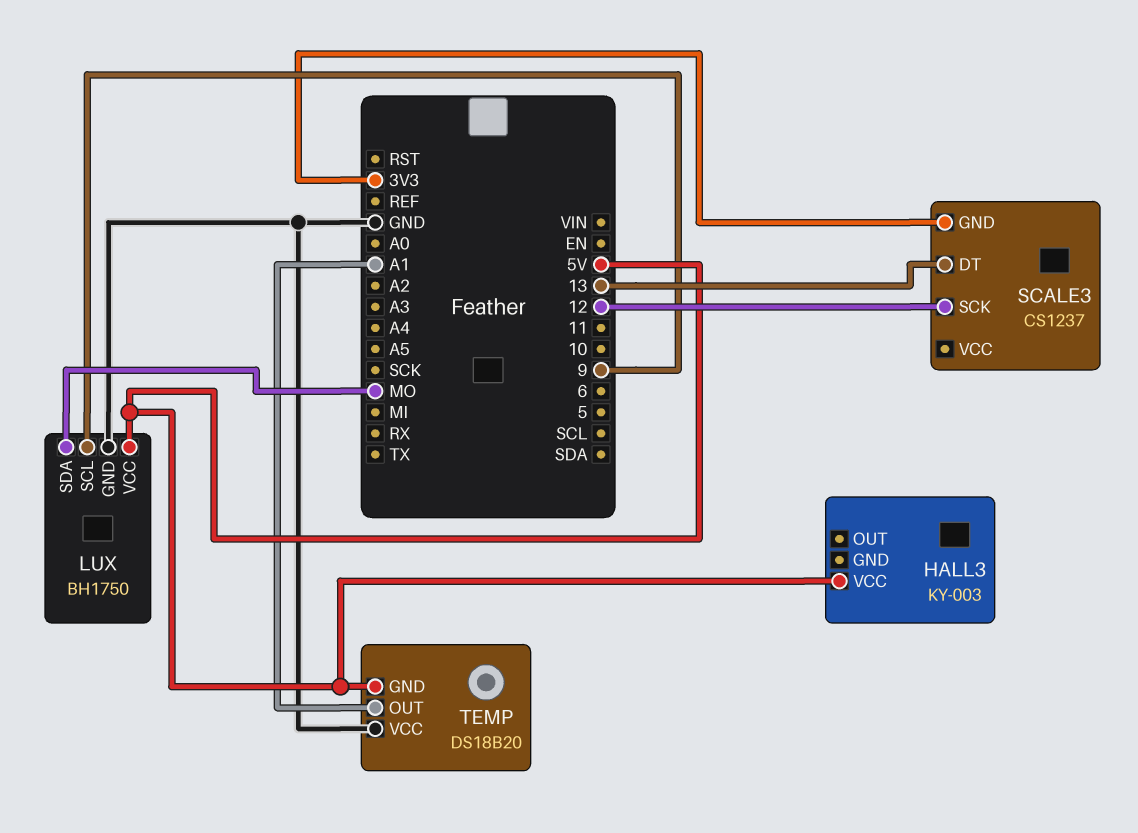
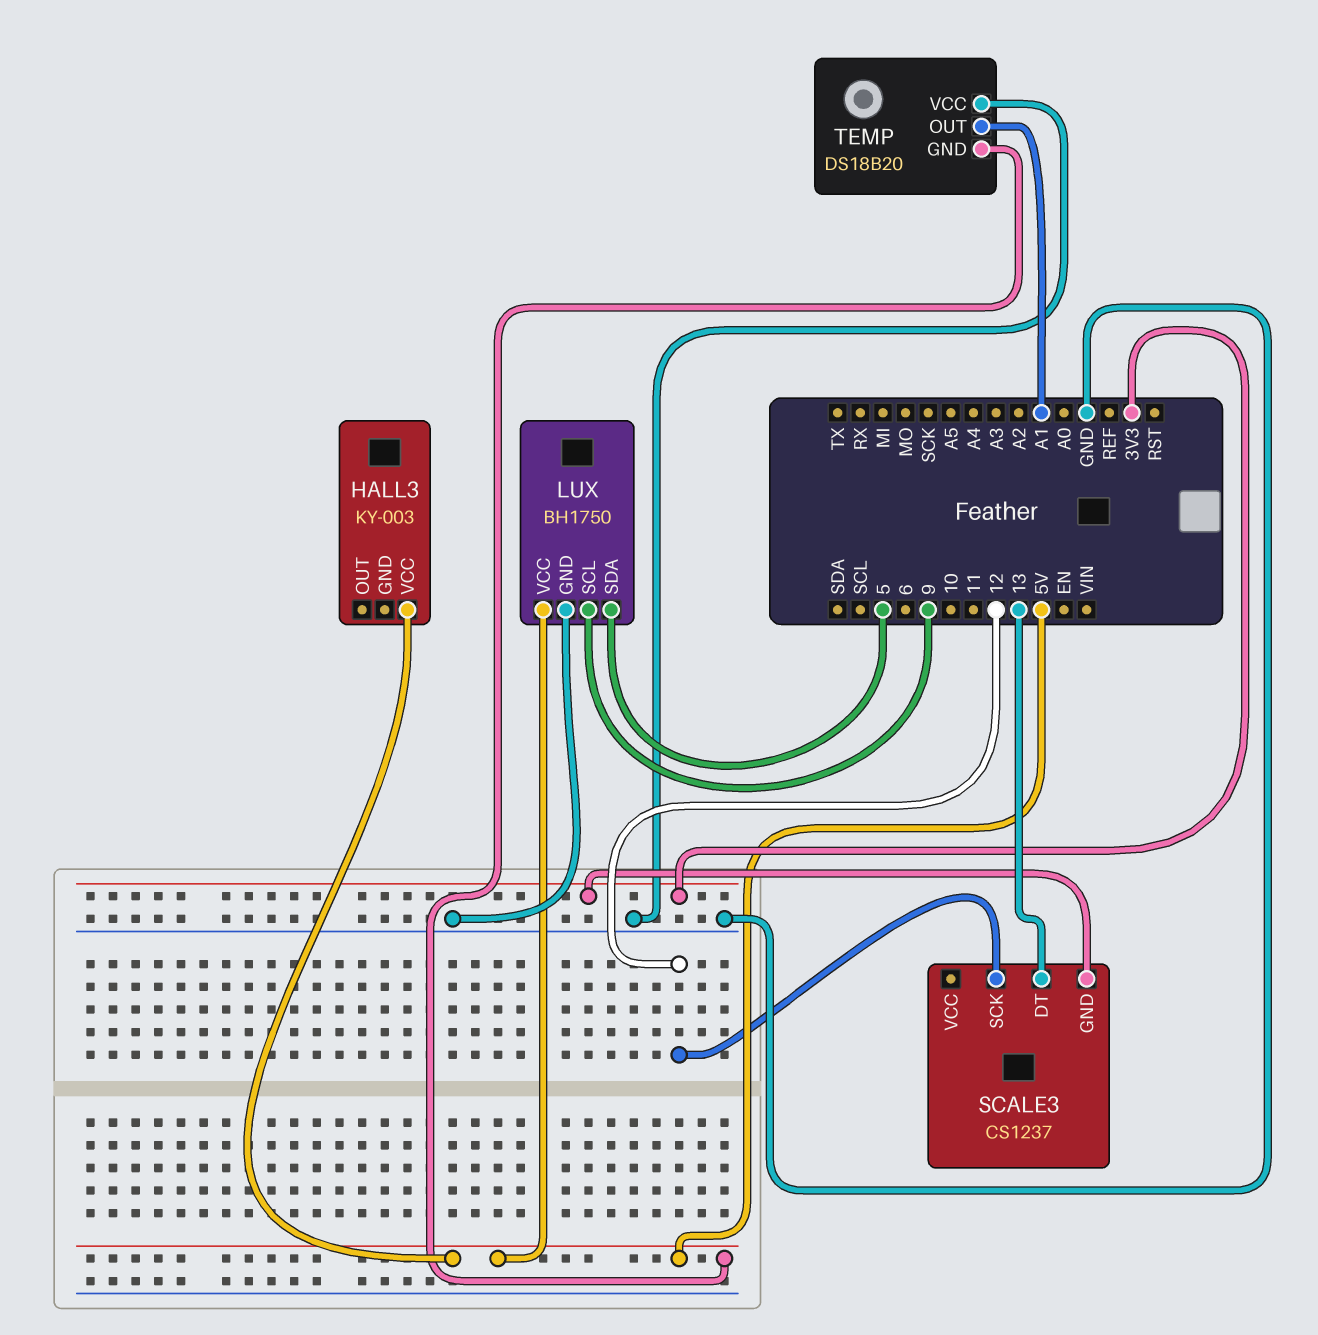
LUX pin SDA: MO -> 5

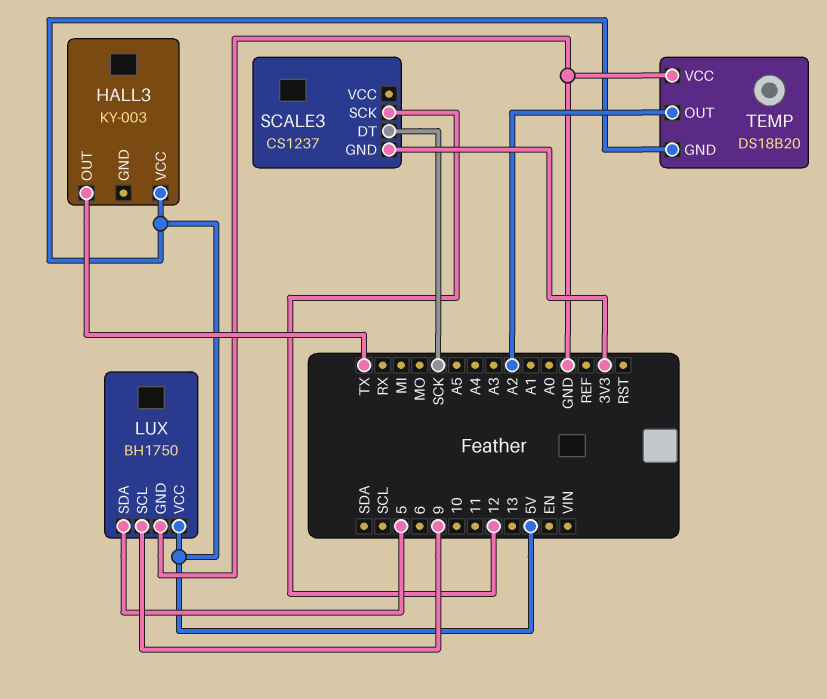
HALL3 pin OUT: none -> TX
SCALE3 pin DT: 13 -> SCK
TEMP pin OUT: A1 -> A2

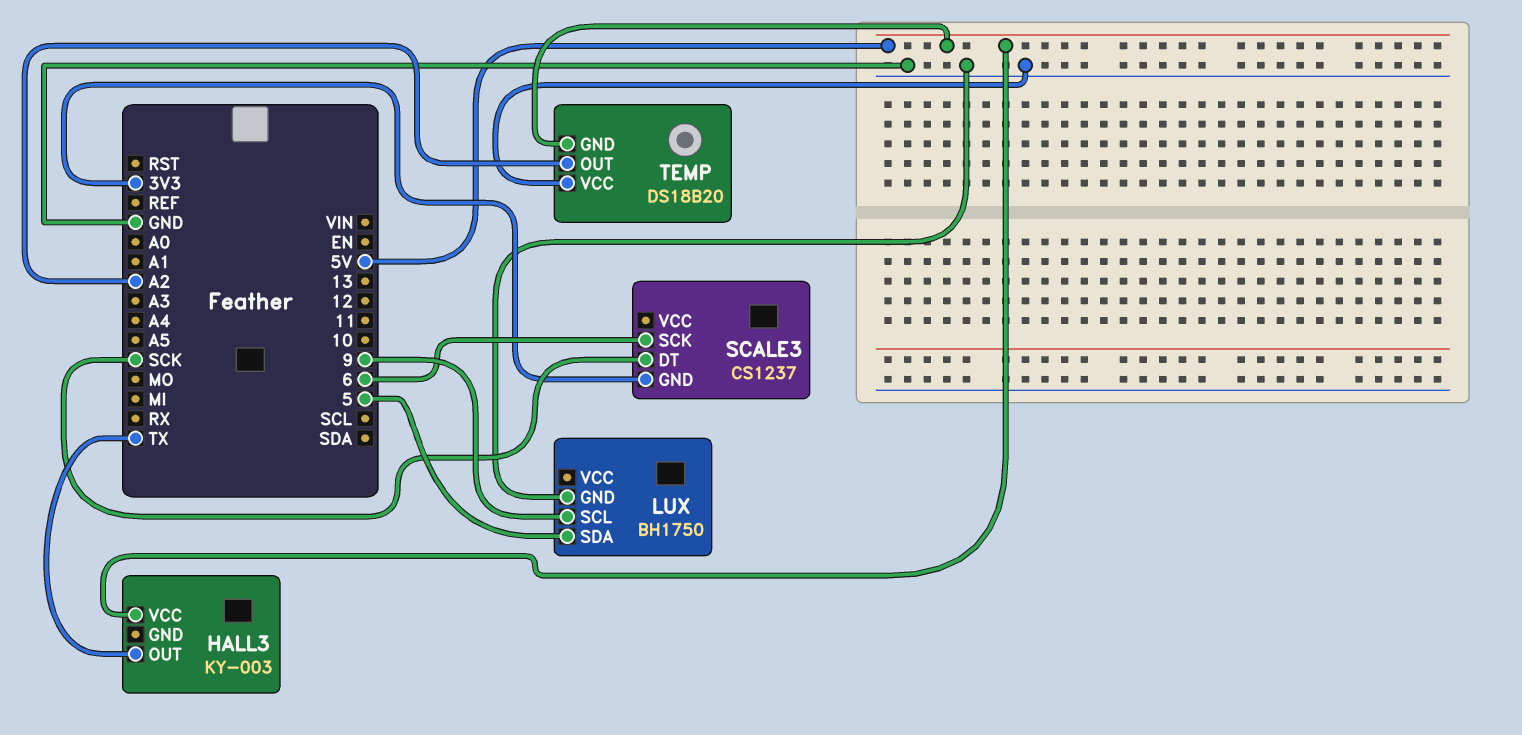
LUX pin VCC: 5V -> none
SCALE3 pin SCK: 12 -> 6

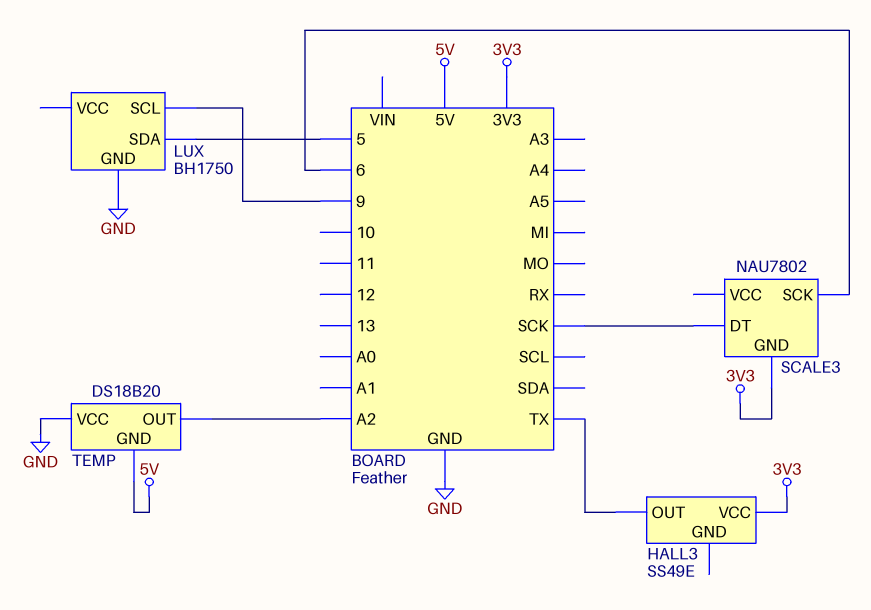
HALL3: KY-003 -> SS49E
HALL3 pin VCC: 5V -> 3V3
SCALE3: CS1237 -> NAU7802

